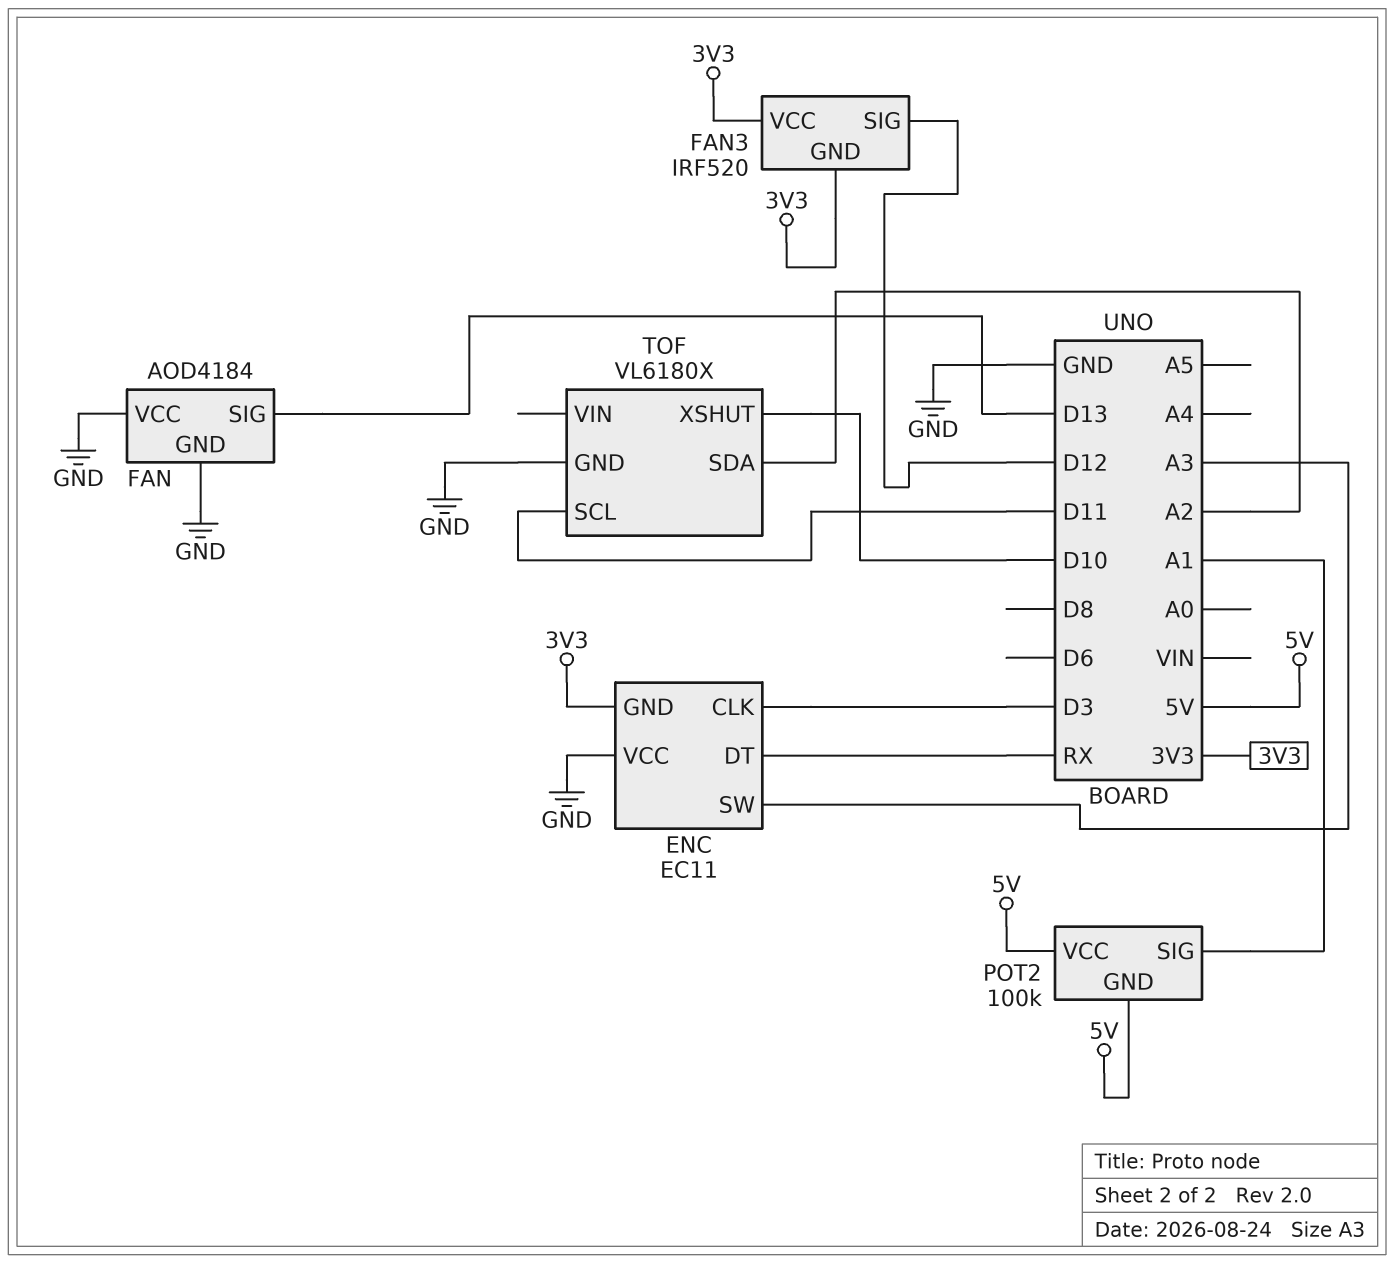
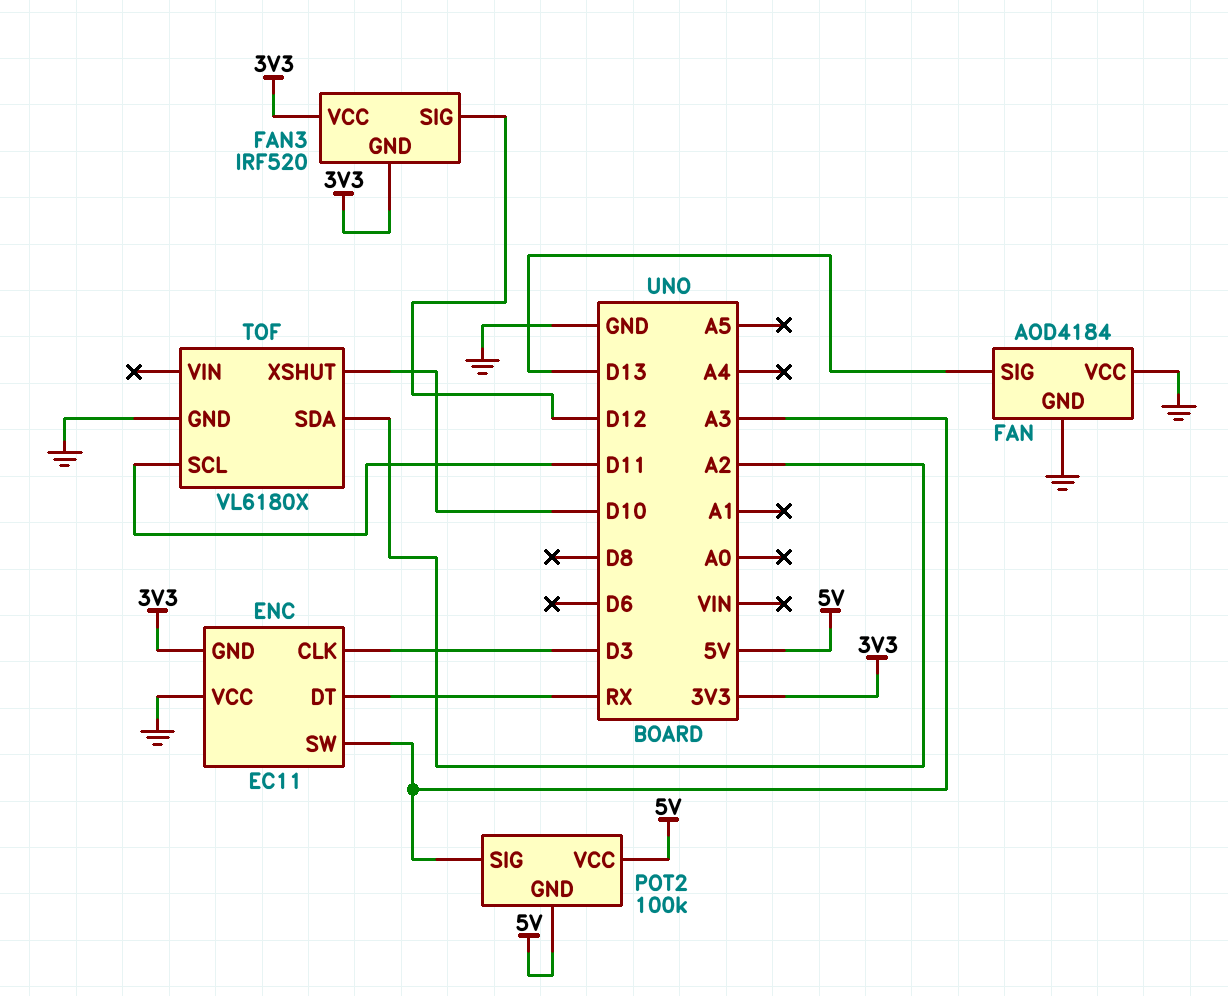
POT2 pin SIG: A1 -> A3

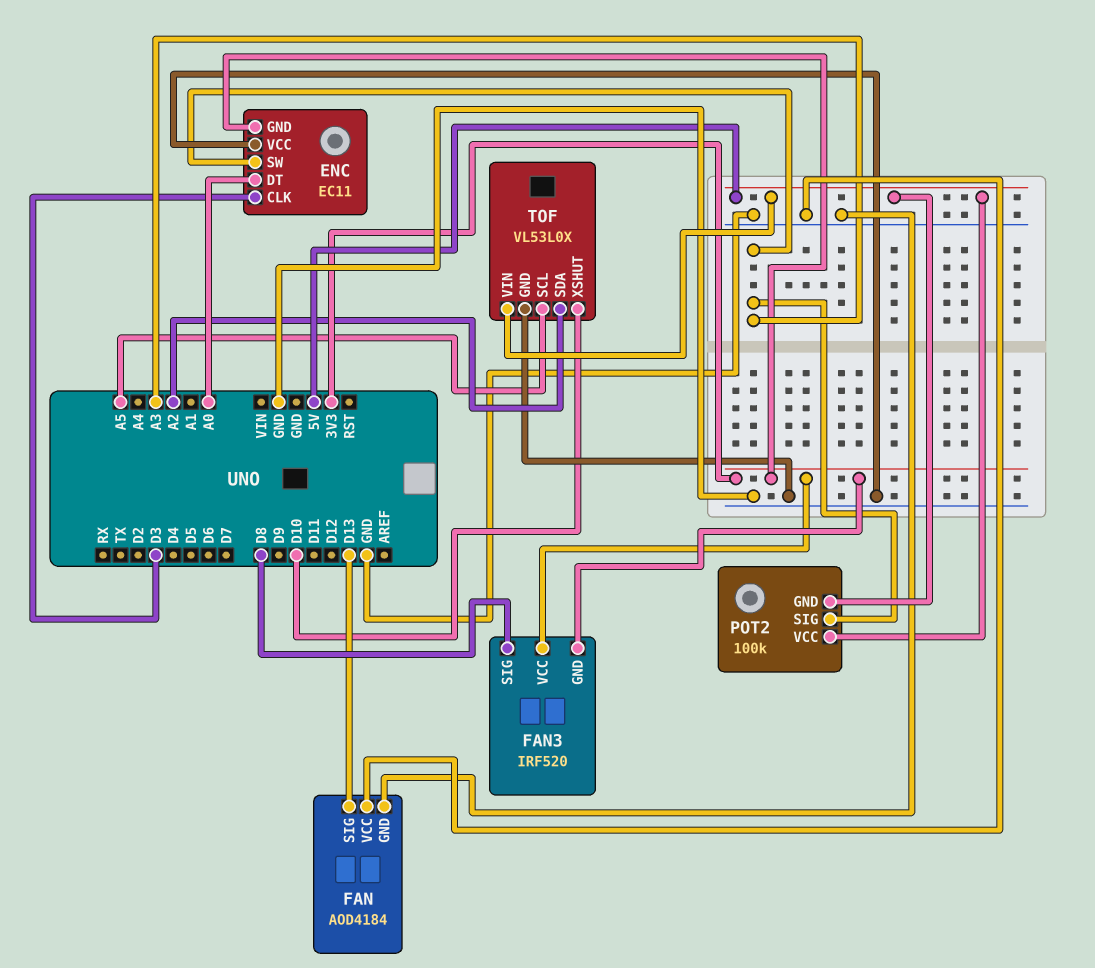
ENC pin DT: RX -> A0
FAN3 pin SIG: D12 -> D8
TOF: VL6180X -> VL53L0X
TOF pin SCL: D11 -> A5
TOF pin VIN: none -> 5V

